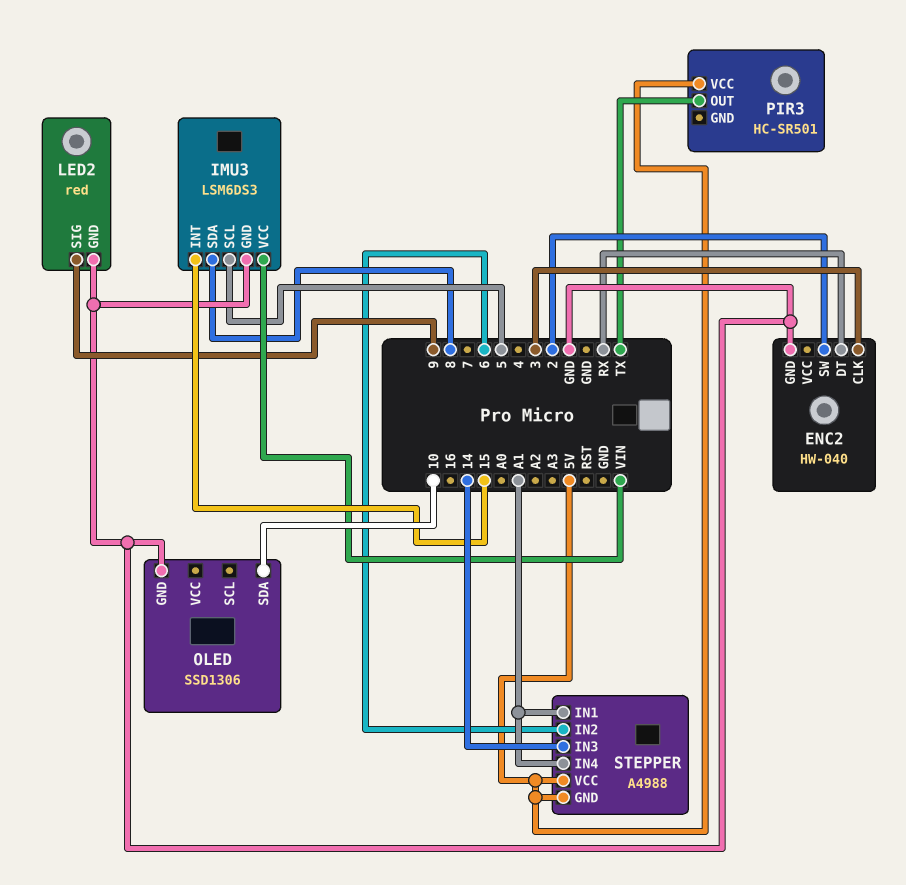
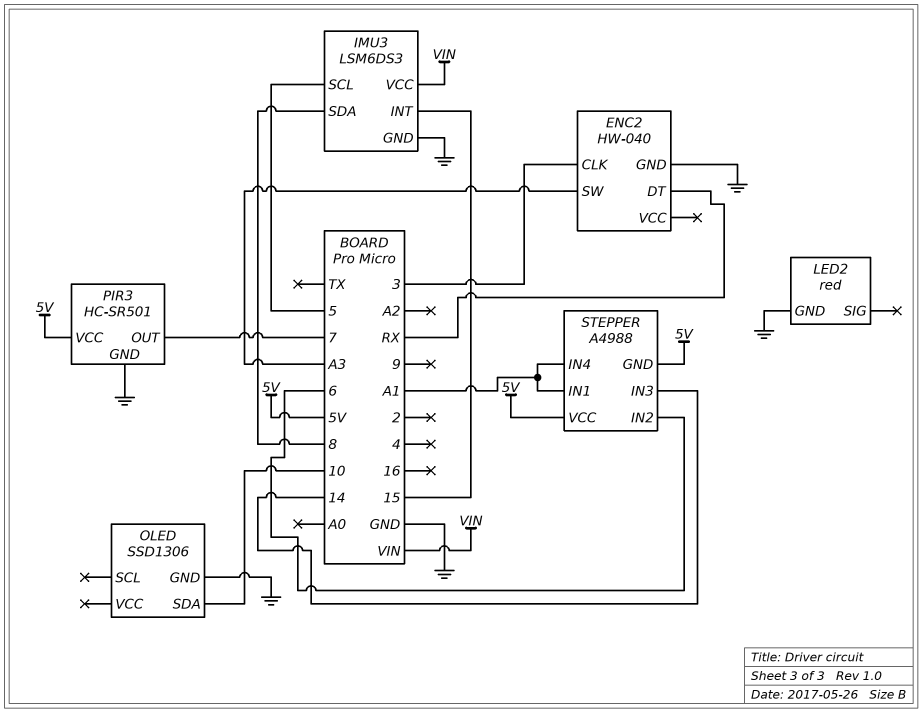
ENC2 pin SW: 2 -> A3
LED2 pin SIG: 9 -> none
PIR3 pin GND: none -> GND
PIR3 pin OUT: TX -> 7

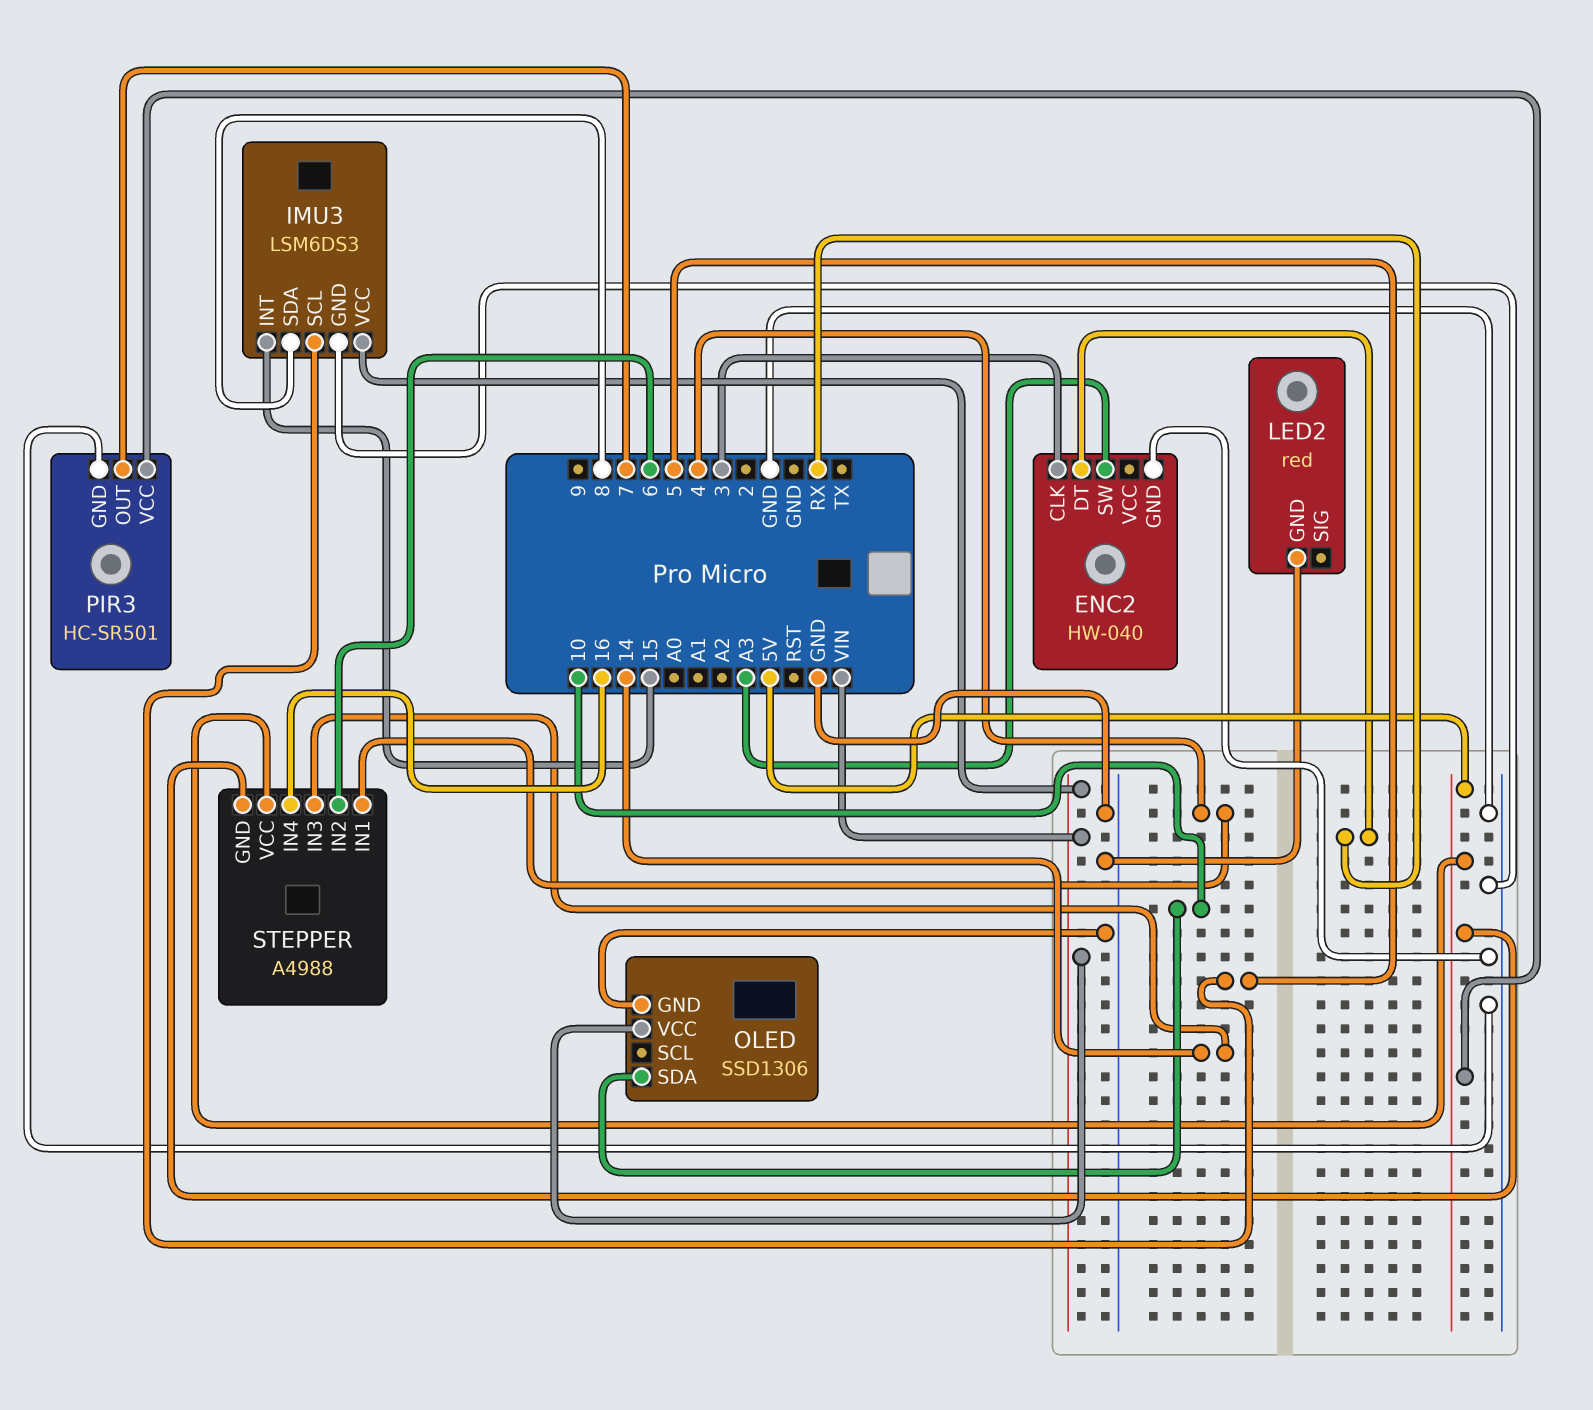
OLED pin VCC: none -> VIN
STEPPER pin IN1: A1 -> 4
STEPPER pin IN4: A1 -> 16

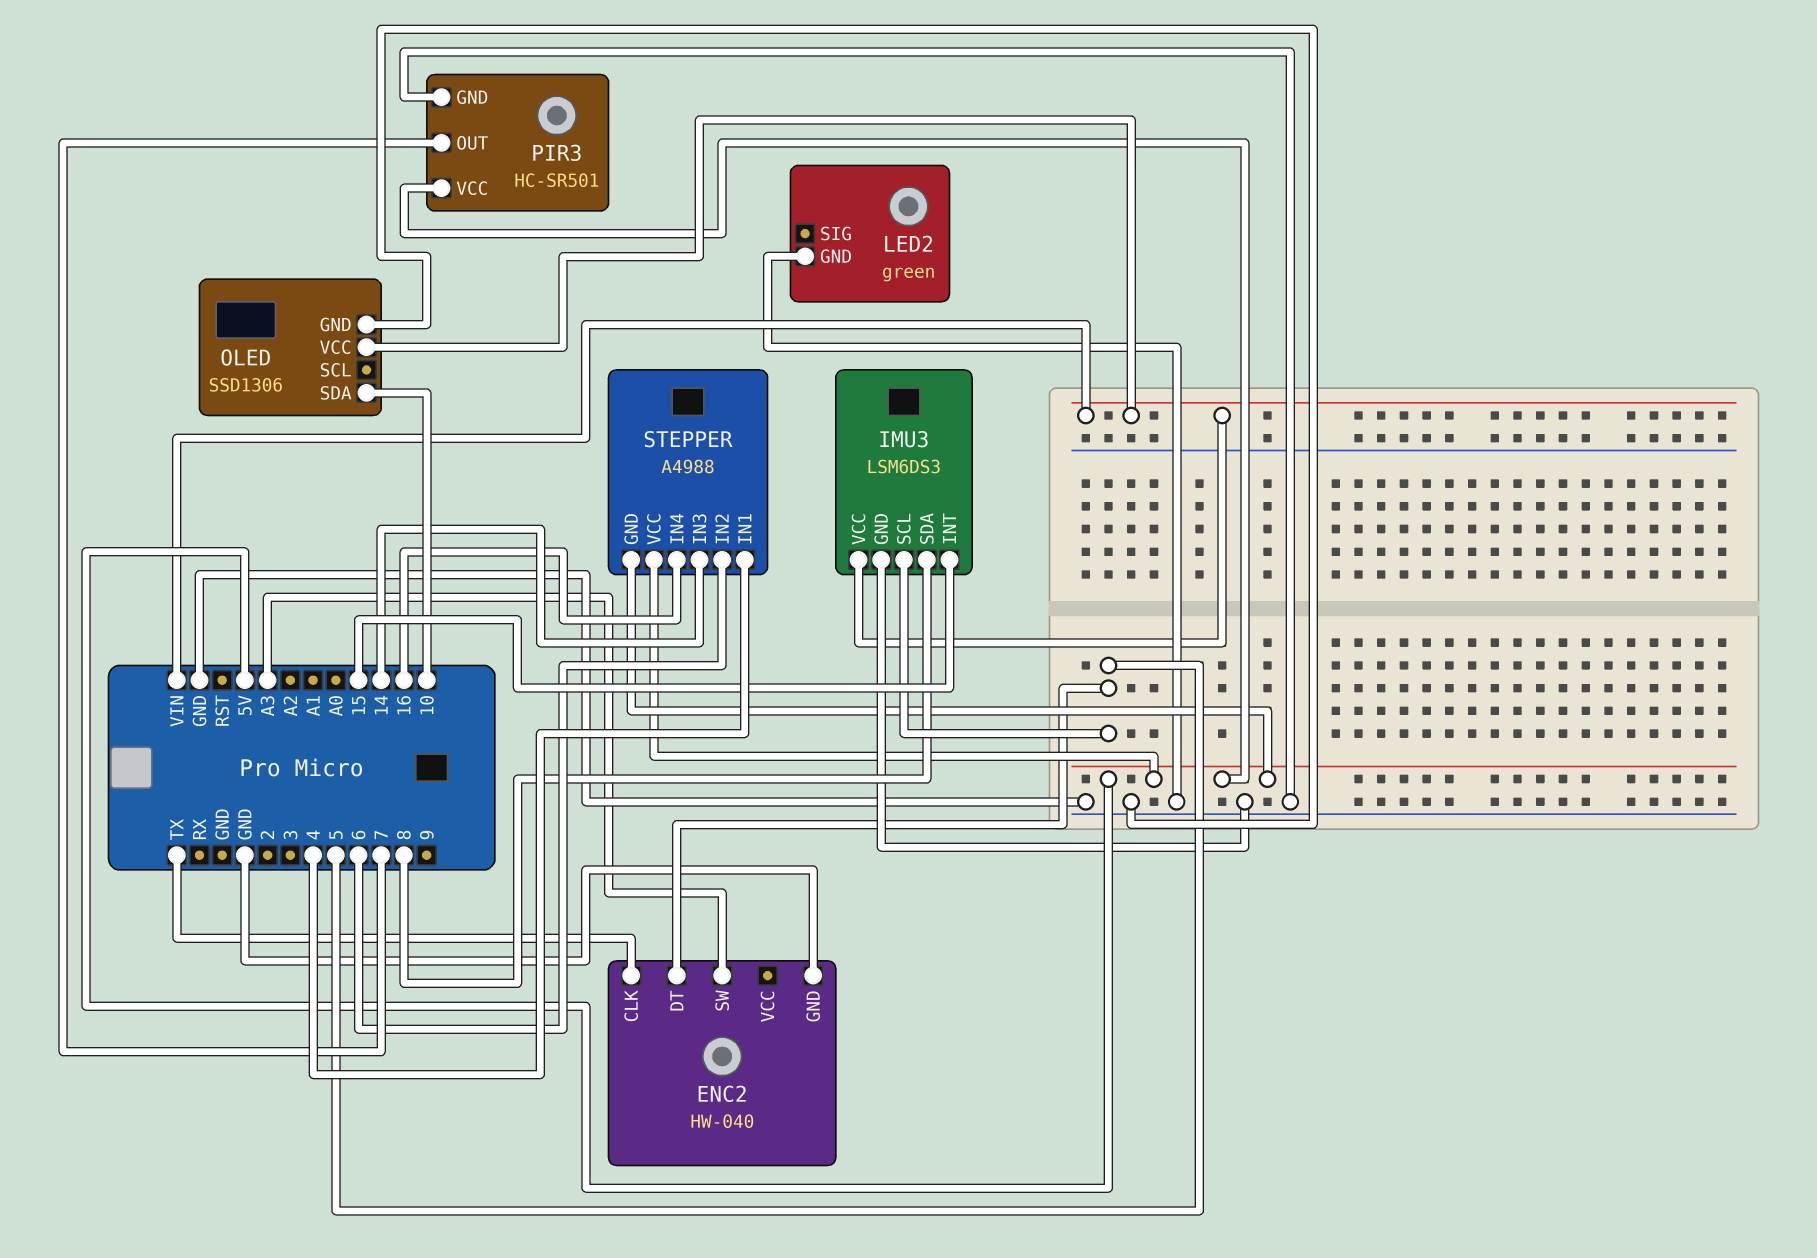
ENC2 pin CLK: 3 -> TX
ENC2 pin DT: RX -> 5
LED2: red -> green

